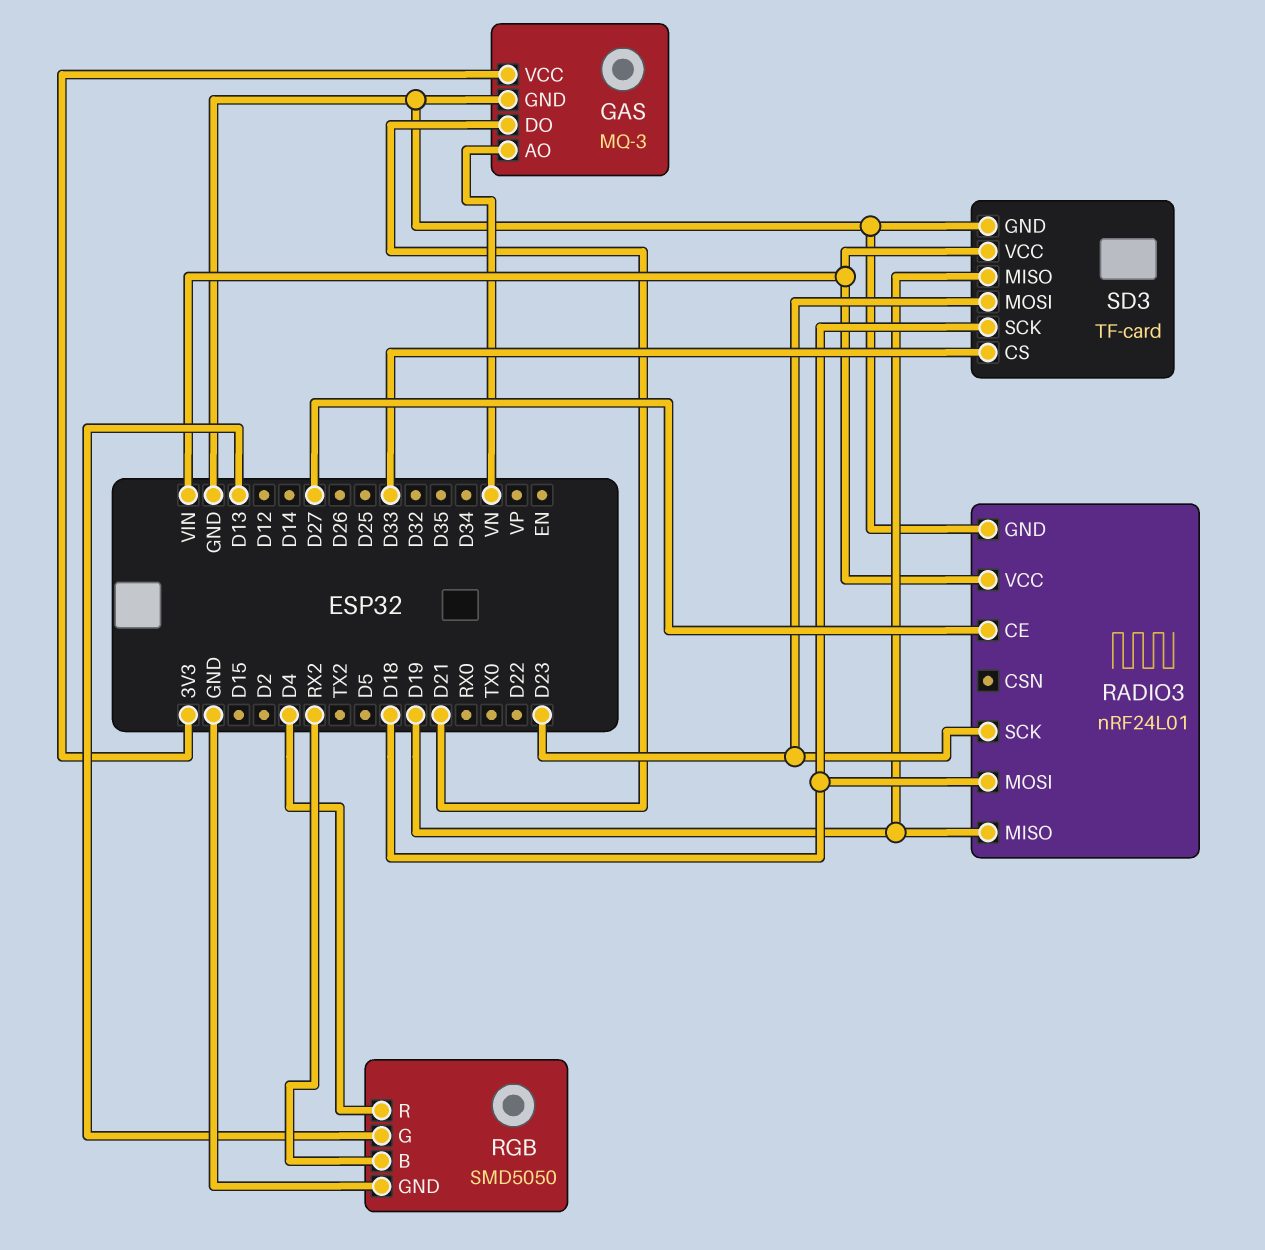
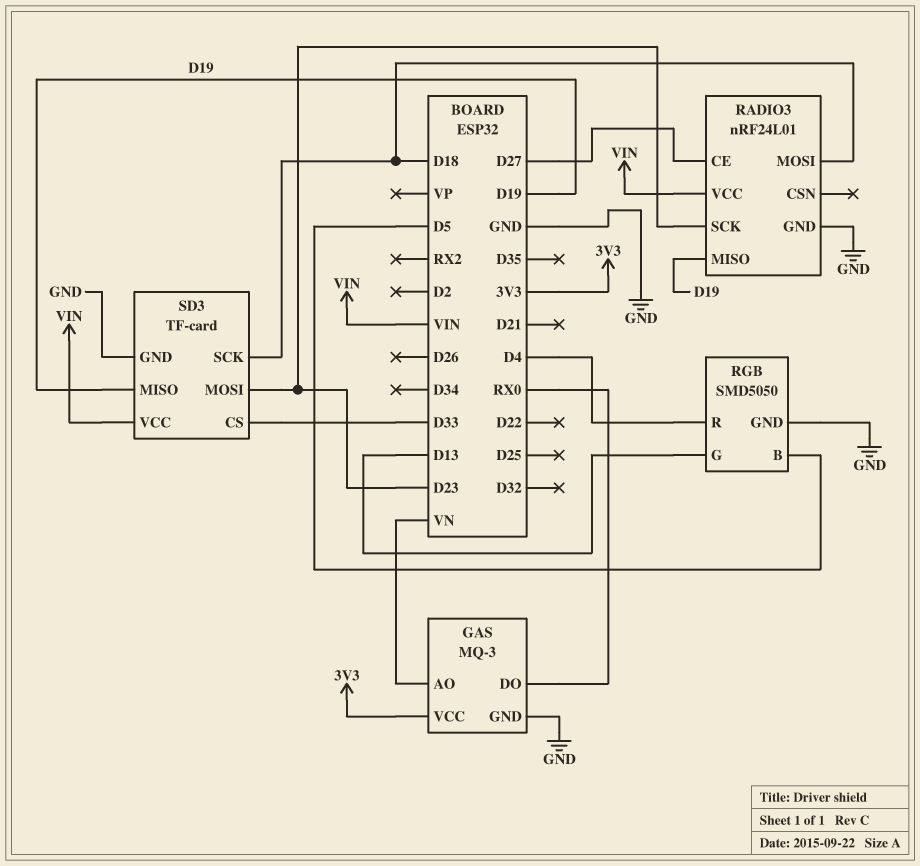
GAS pin DO: D21 -> RX0
RGB pin B: RX2 -> D5

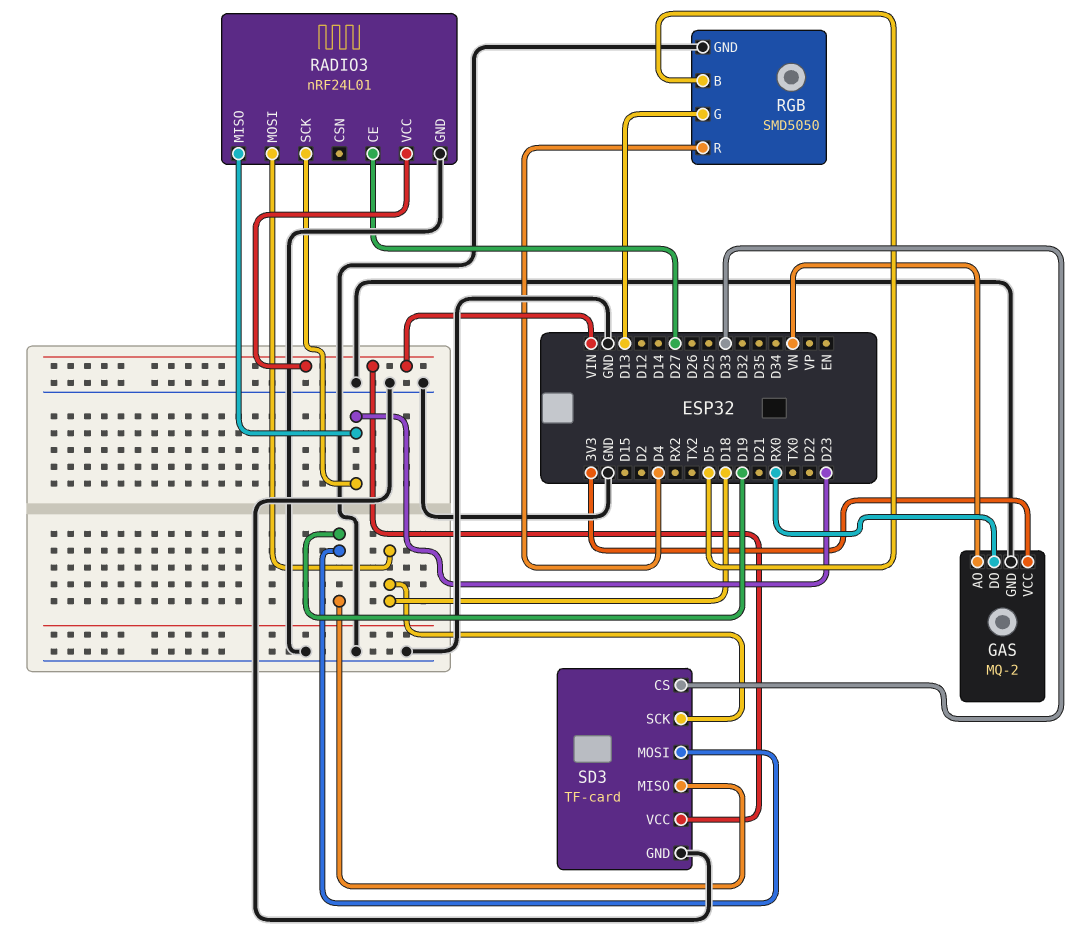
GAS: MQ-3 -> MQ-2
RADIO3 pin MISO: D19 -> D23
SD3 pin MOSI: D23 -> D19

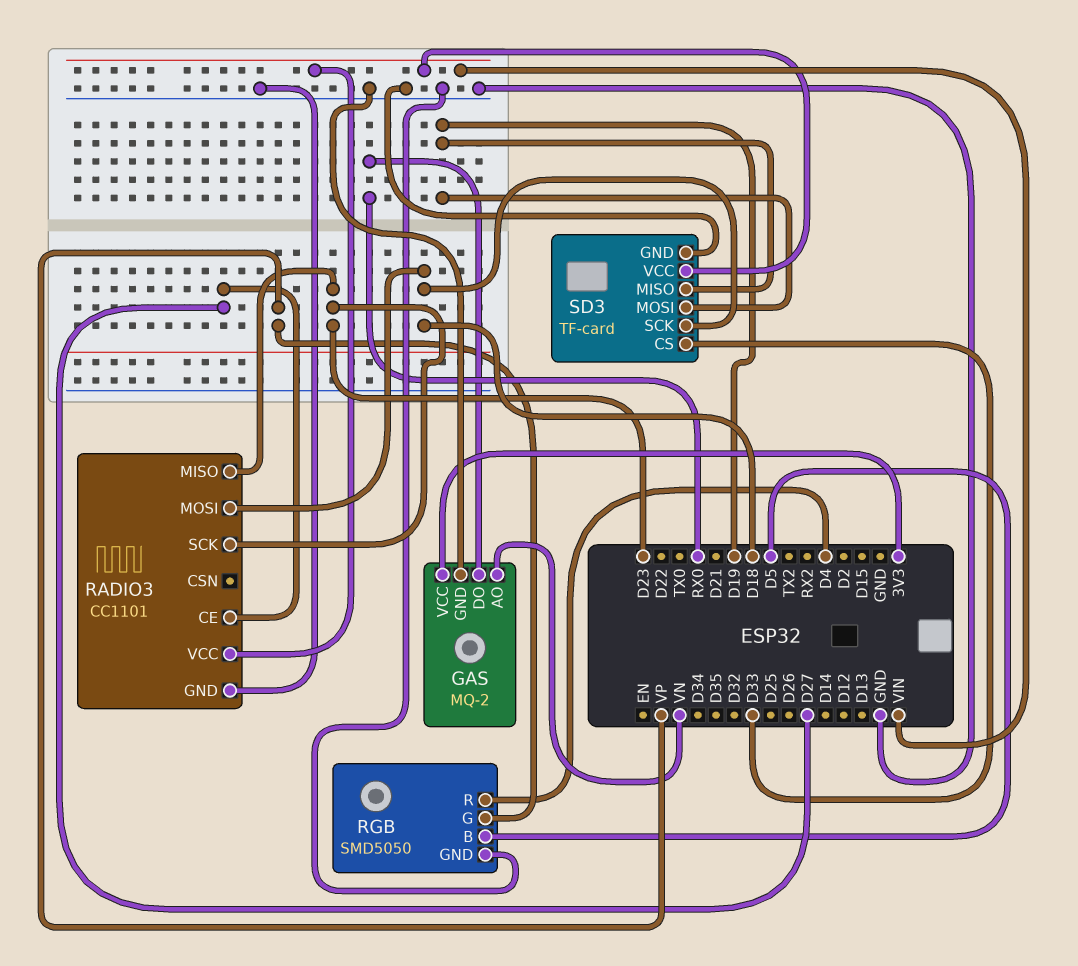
RADIO3: nRF24L01 -> CC1101
RGB pin G: D13 -> VP

